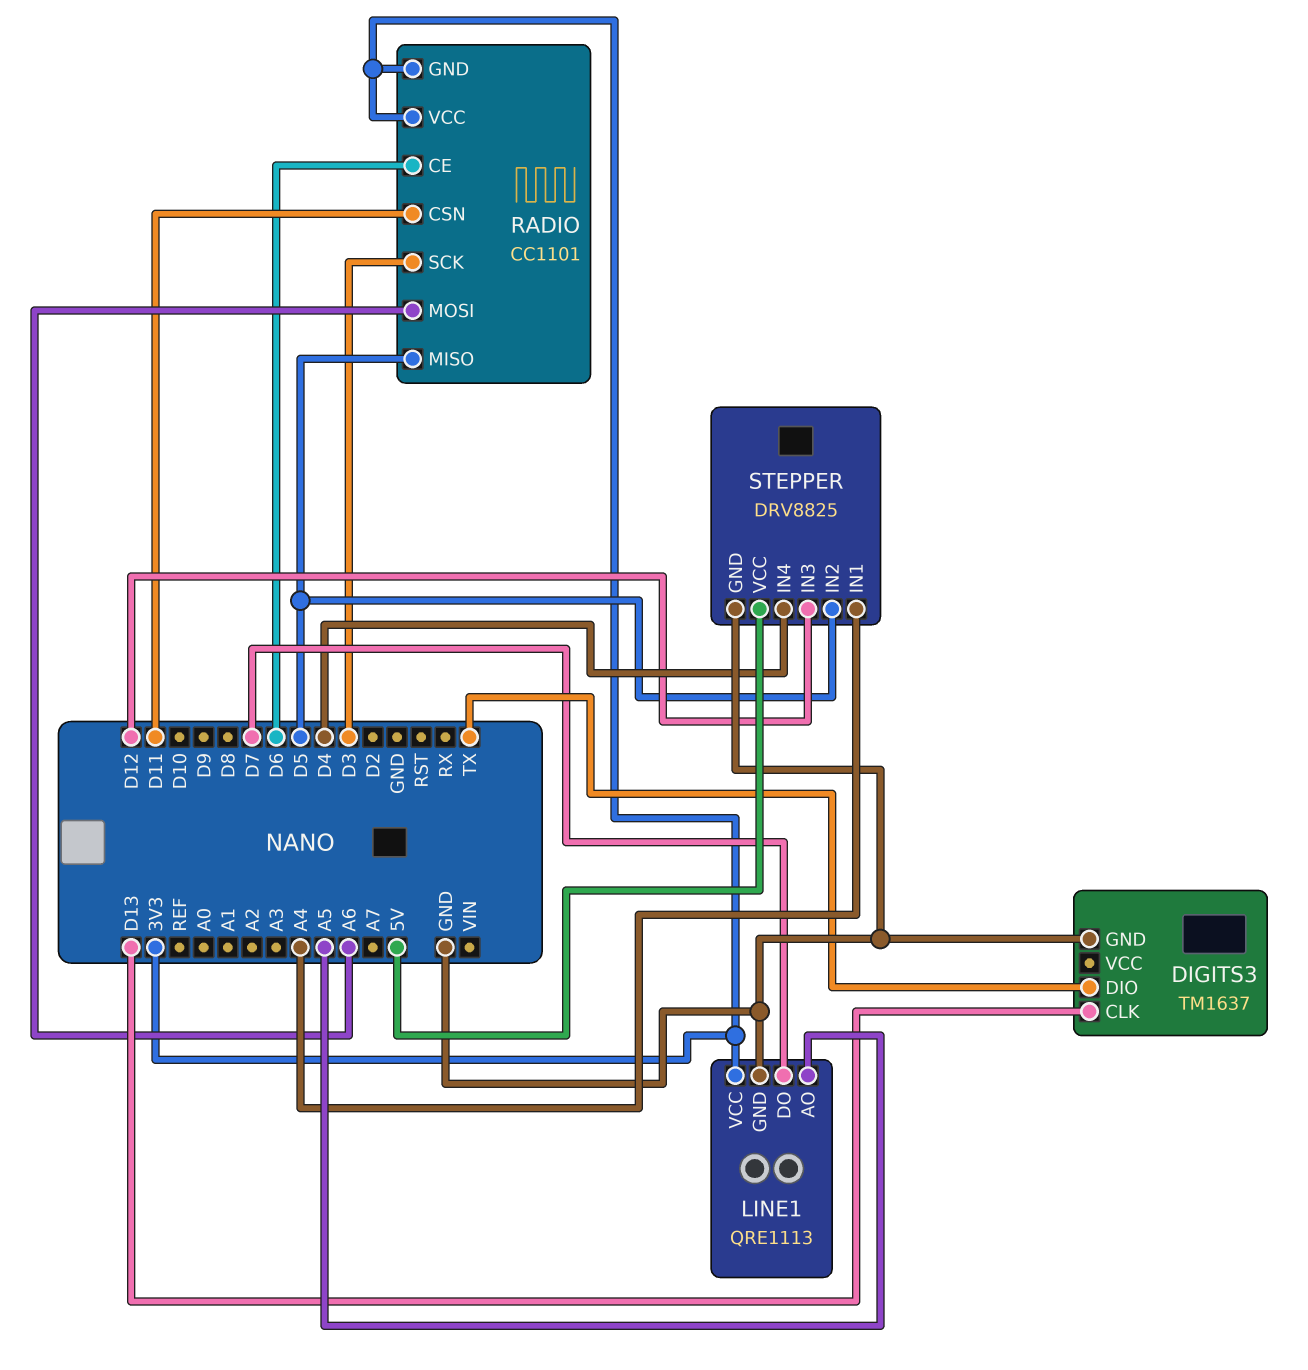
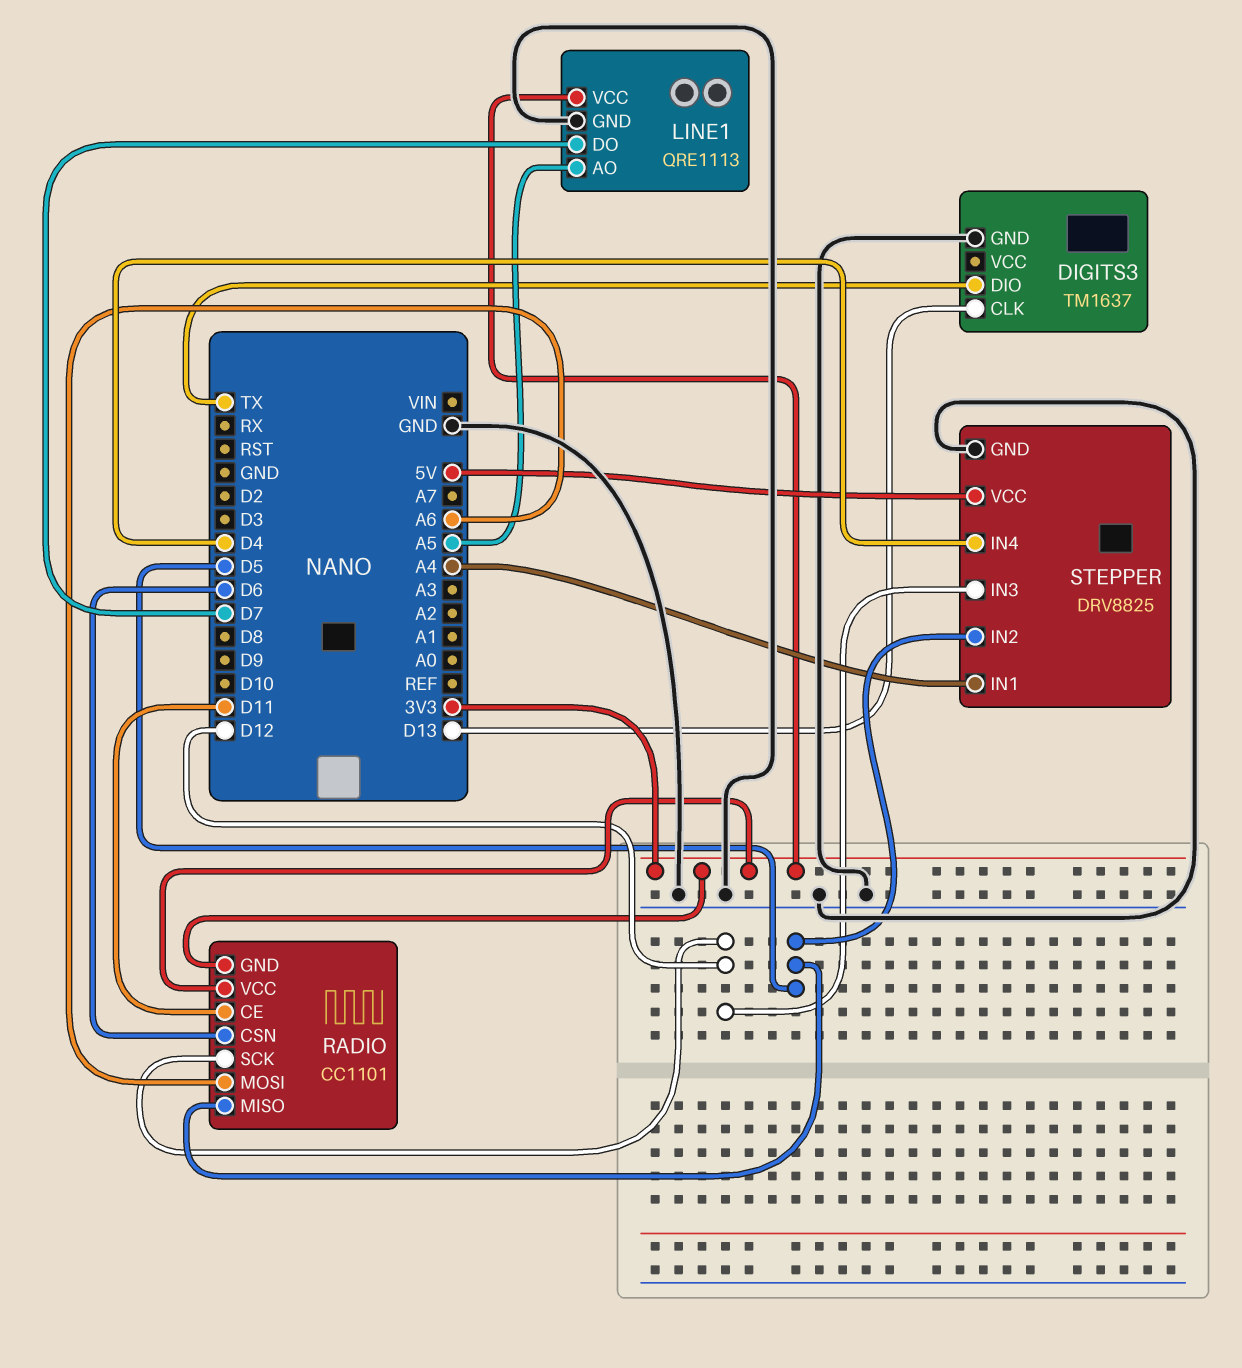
RADIO pin CE: D6 -> D11
RADIO pin CSN: D11 -> D6
RADIO pin SCK: D3 -> D12

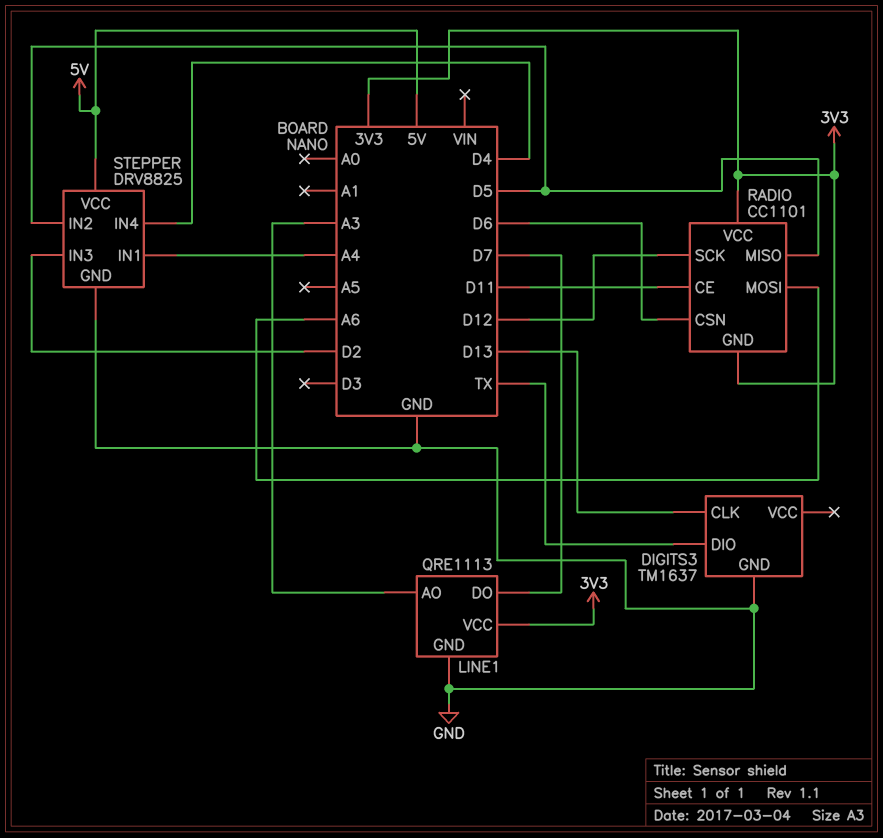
LINE1 pin AO: A5 -> A3
STEPPER pin IN3: D12 -> D2

